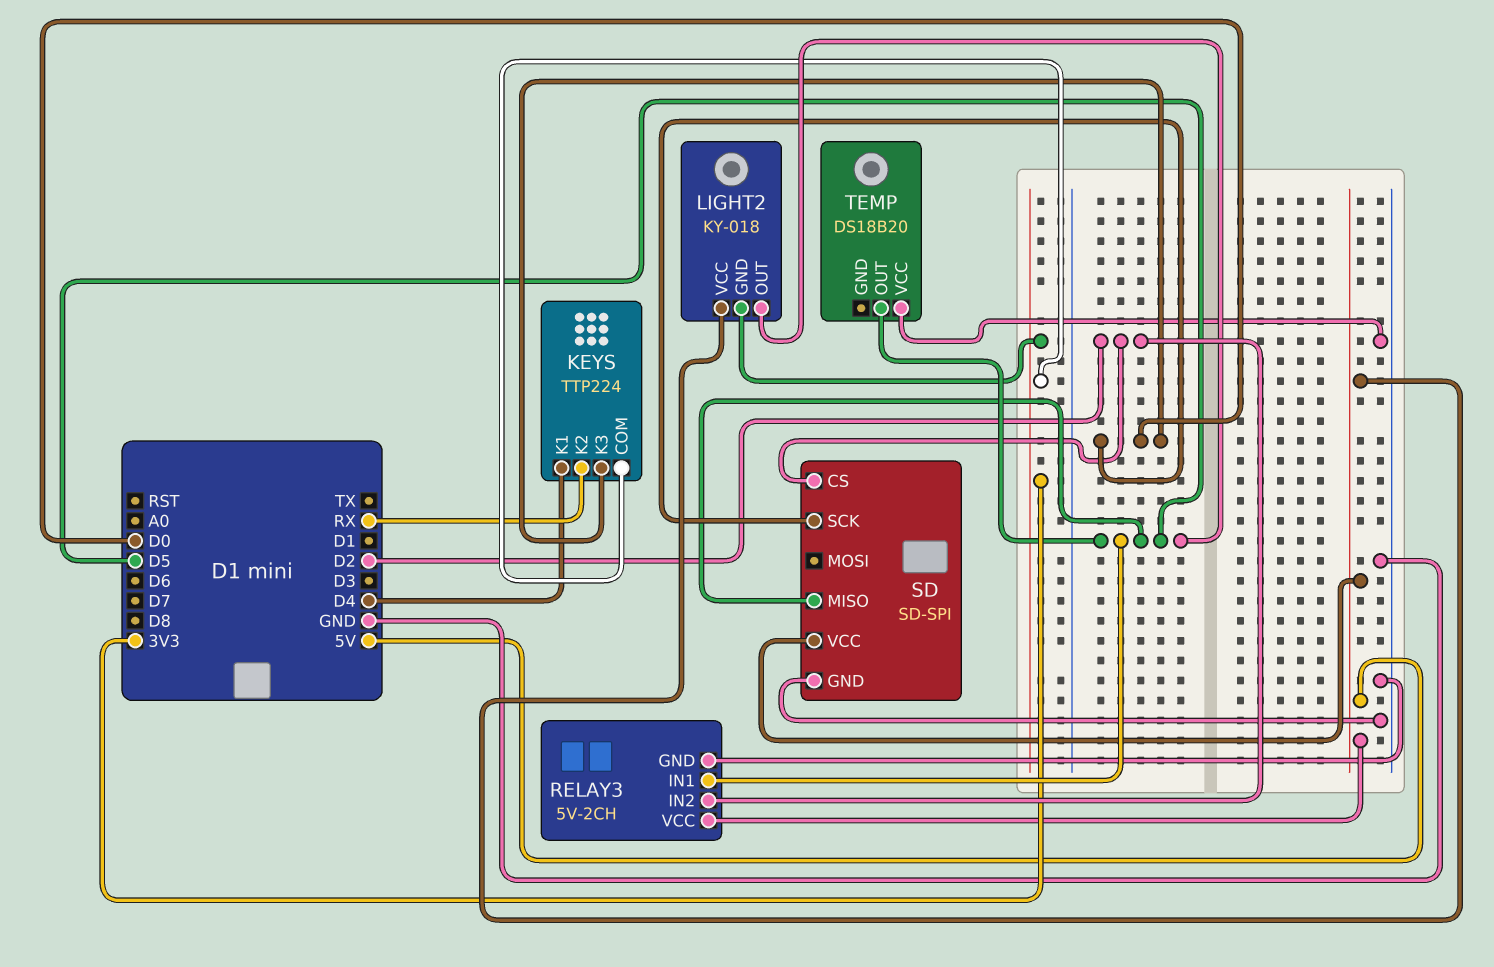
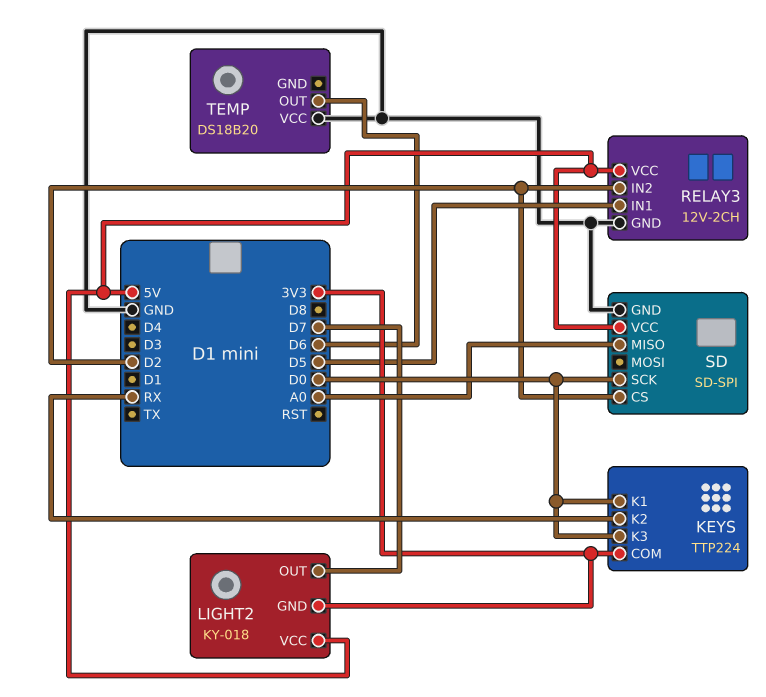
KEYS pin K1: D4 -> D0
LIGHT2 pin OUT: D5 -> D7
RELAY3: 5V-2CH -> 12V-2CH
SD pin MISO: D5 -> A0
TEMP pin OUT: D5 -> D6

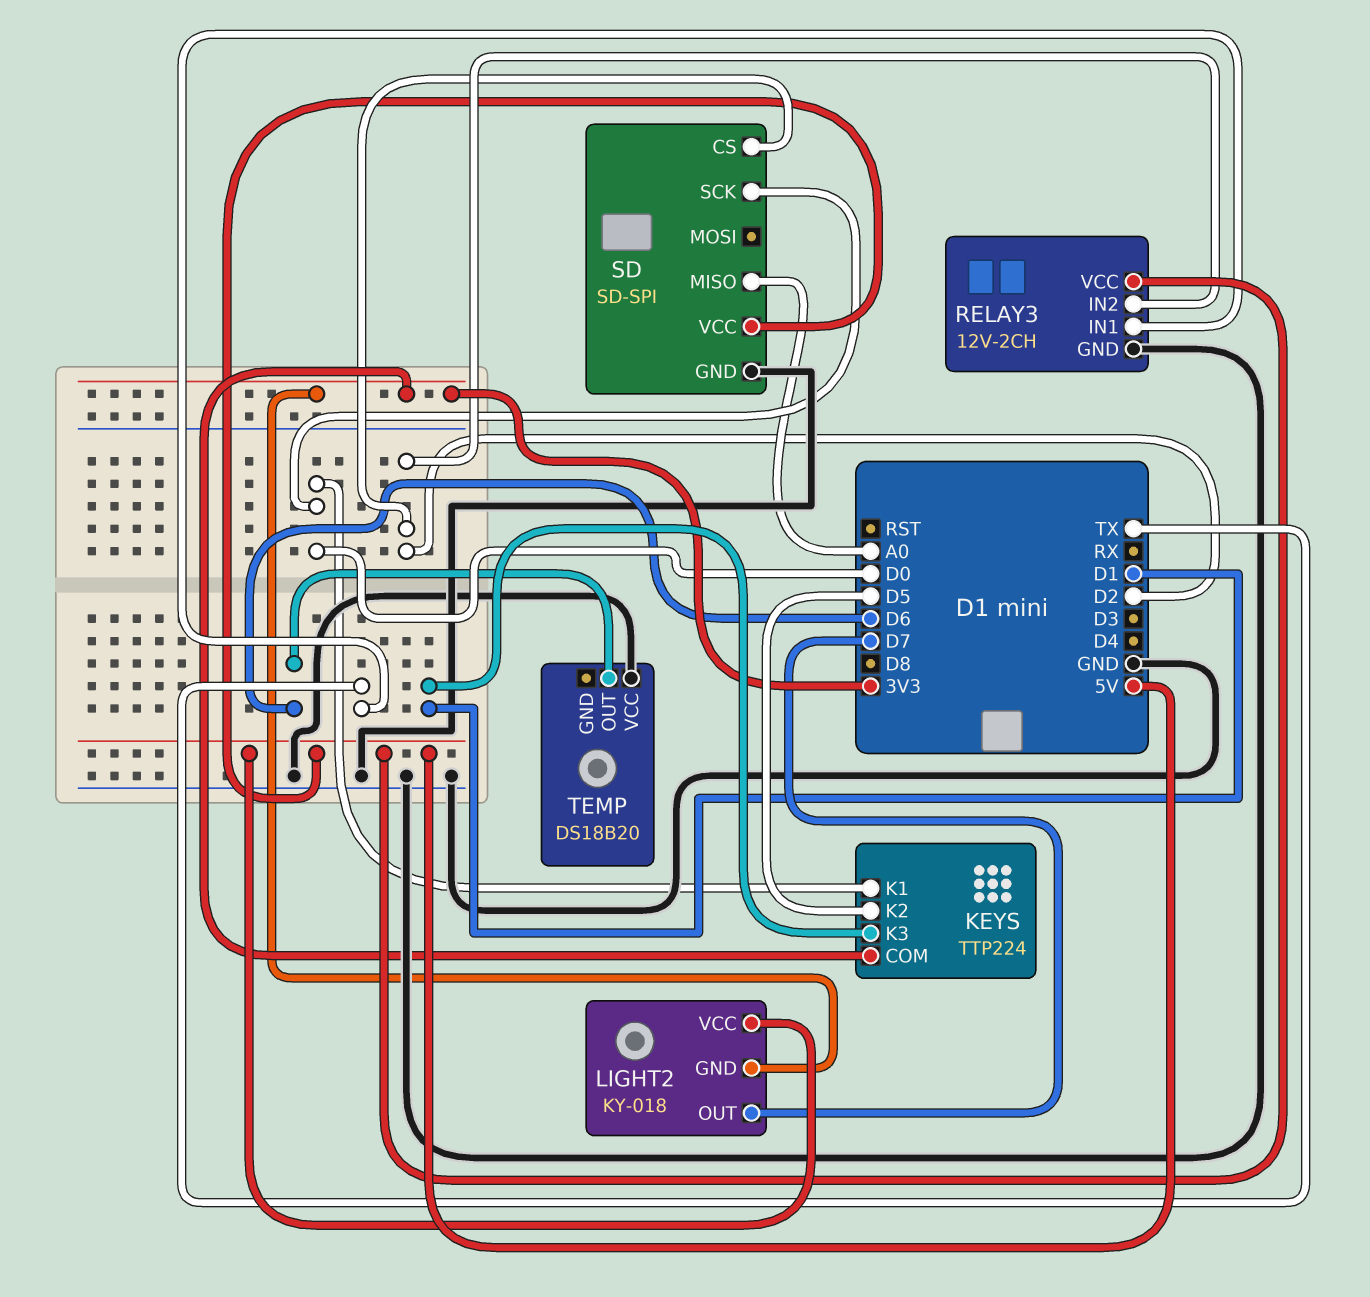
KEYS pin K2: RX -> D5
KEYS pin K3: D0 -> D1
RELAY3 pin IN1: D5 -> TX

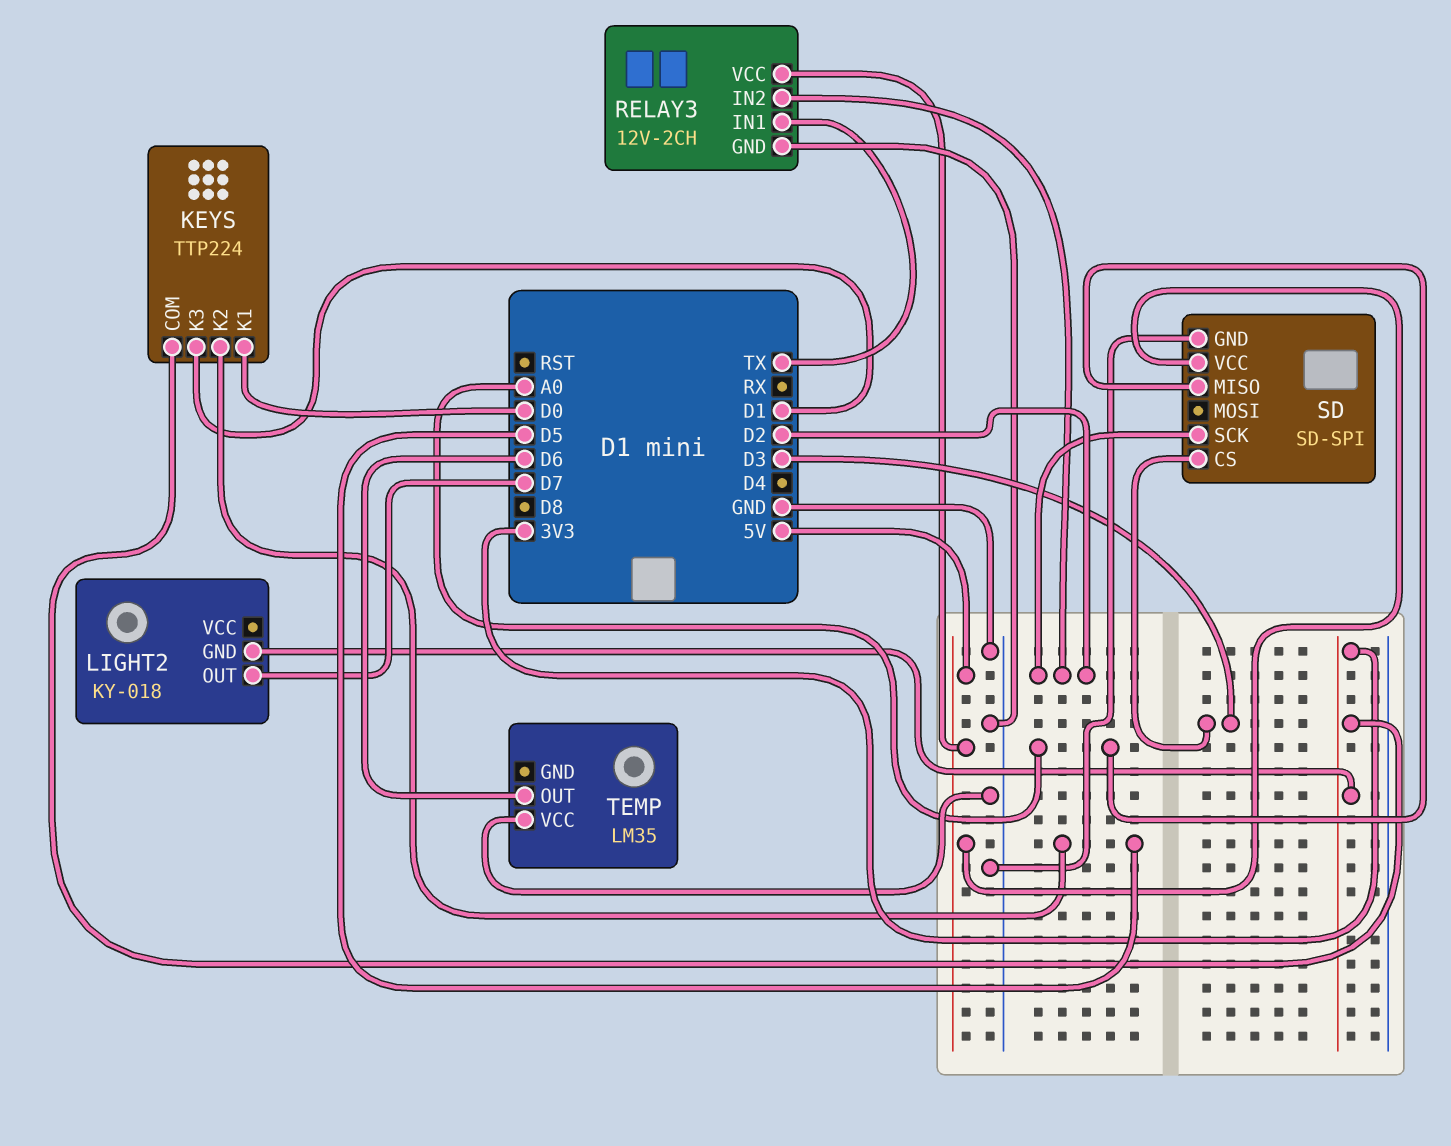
LIGHT2 pin VCC: 5V -> none
SD pin CS: D2 -> D3
SD pin SCK: D0 -> D2
TEMP: DS18B20 -> LM35

